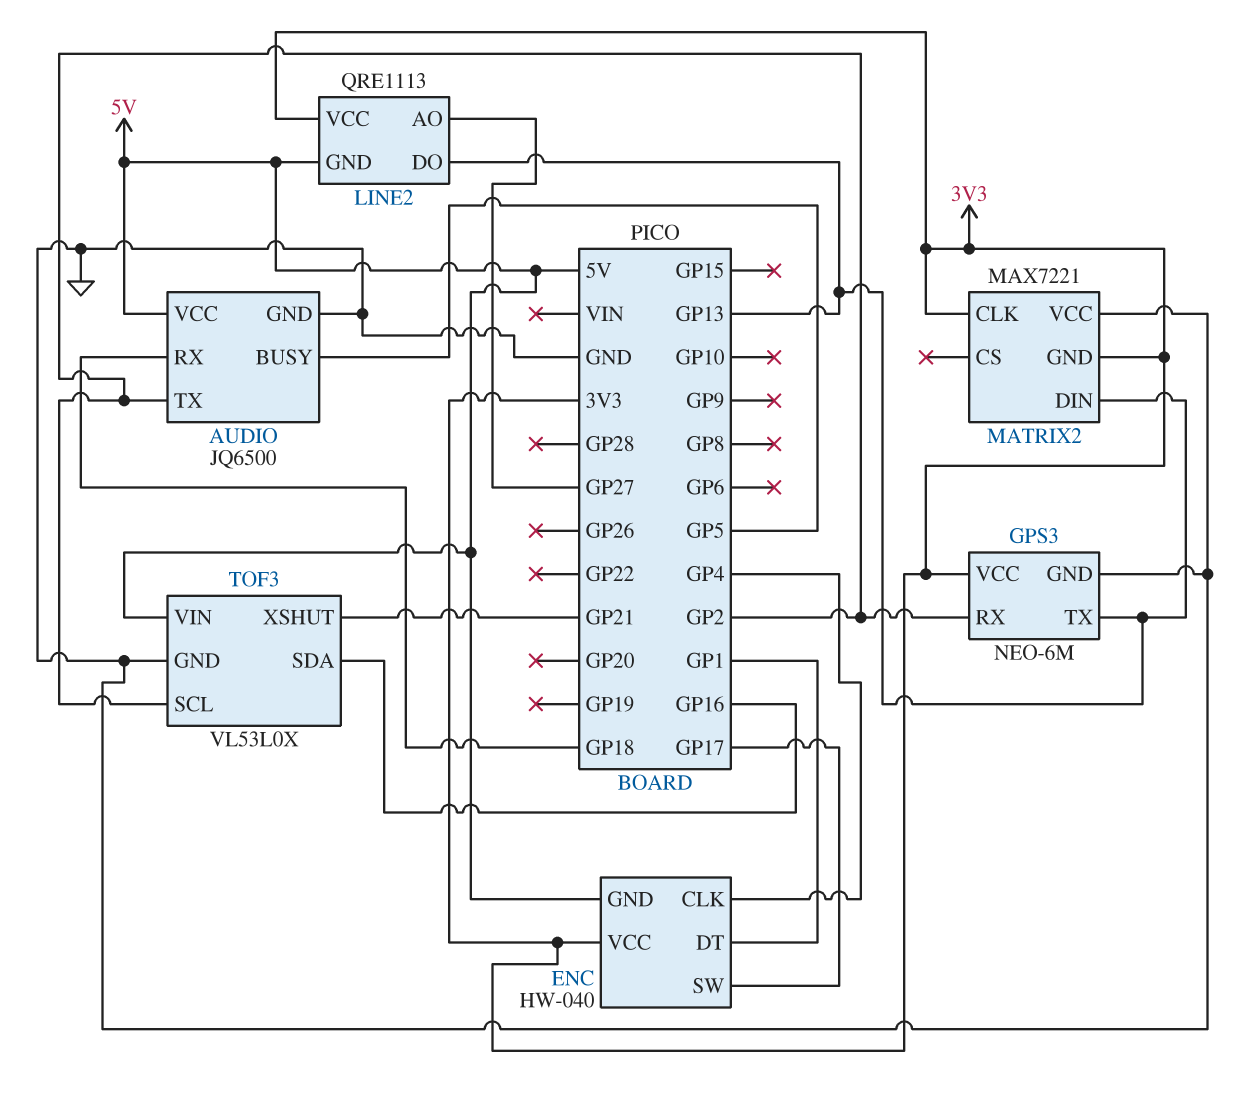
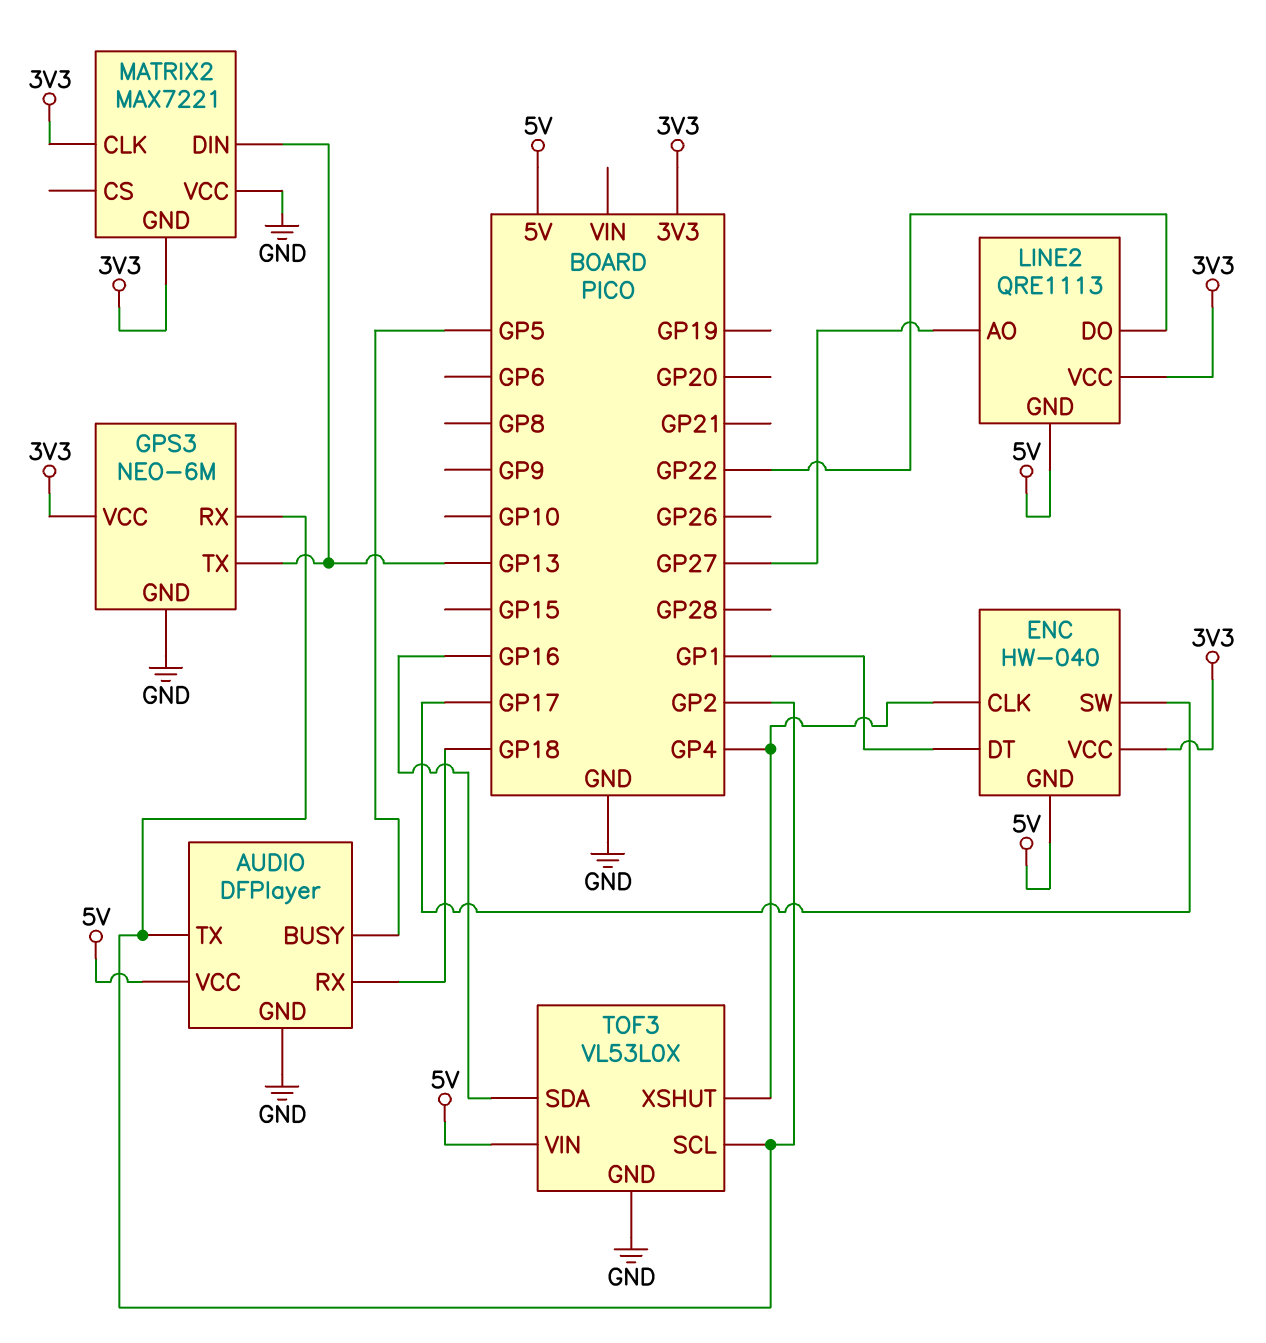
AUDIO: JQ6500 -> DFPlayer
LINE2 pin DO: GP13 -> GP22
TOF3 pin XSHUT: GP21 -> GP4

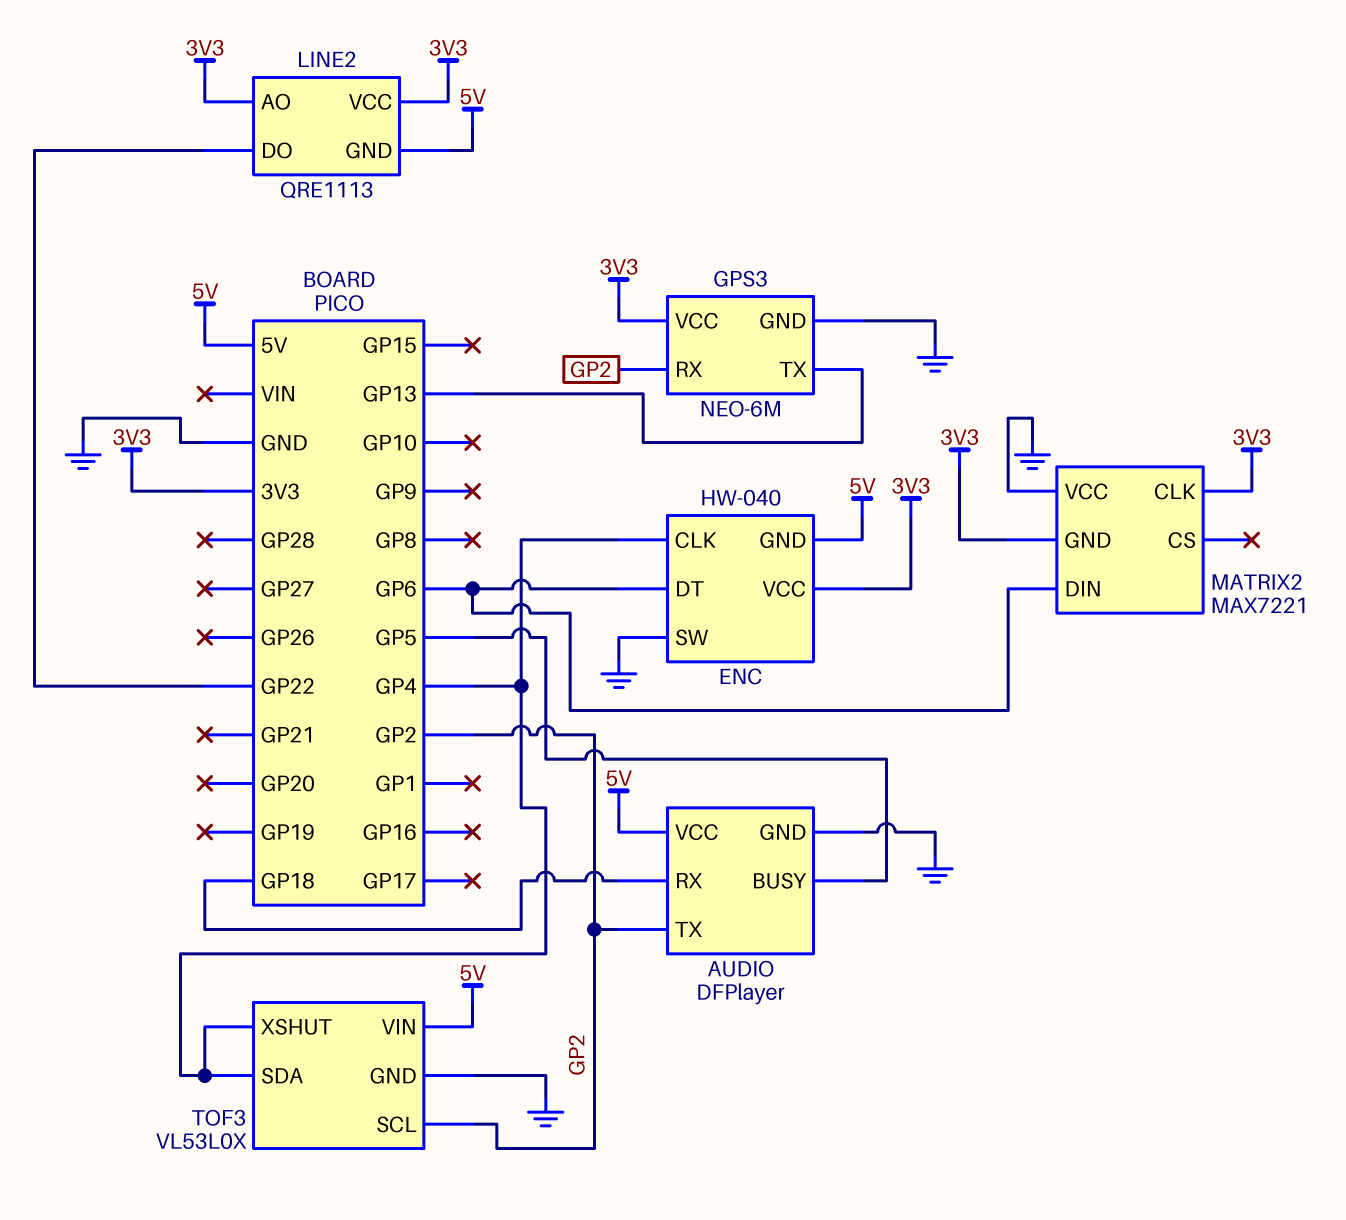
ENC pin DT: GP1 -> GP6
ENC pin SW: GP17 -> GND
LINE2 pin AO: GP27 -> 3V3
MATRIX2 pin DIN: GP13 -> GP6
TOF3 pin SDA: GP16 -> GP4

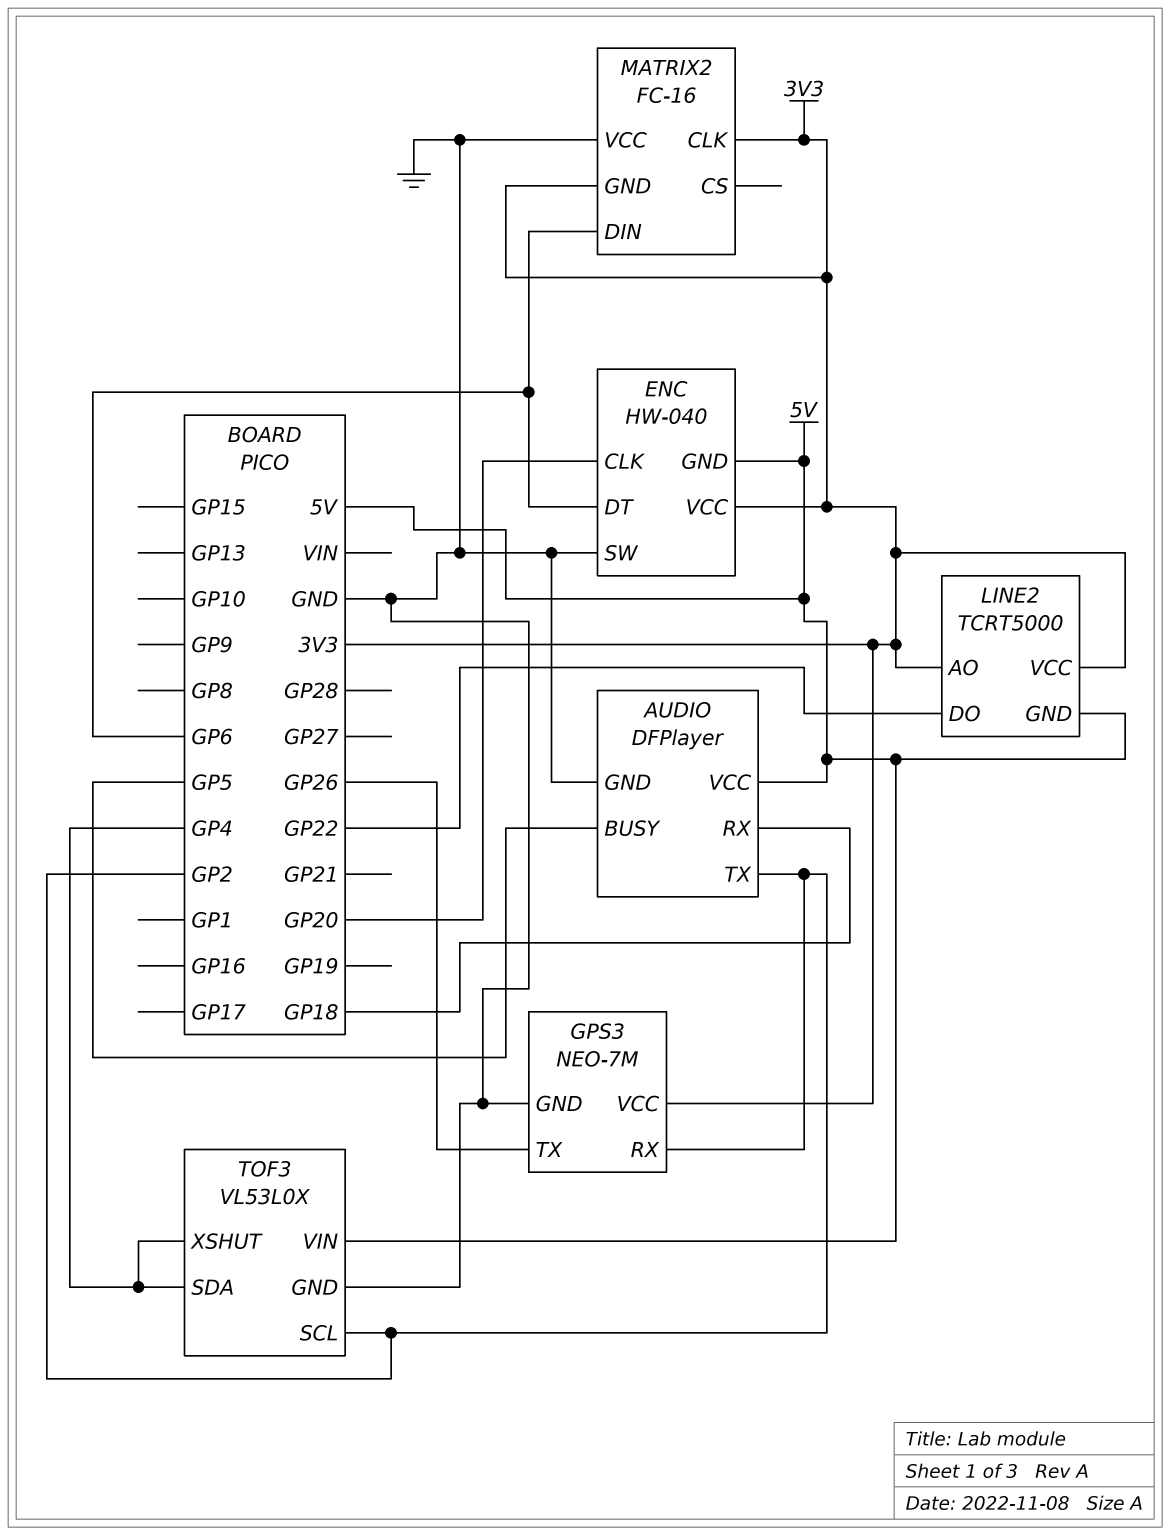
ENC pin CLK: GP4 -> GP20
GPS3: NEO-6M -> NEO-7M
GPS3 pin TX: GP13 -> GP26
LINE2: QRE1113 -> TCRT5000
MATRIX2: MAX7221 -> FC-16

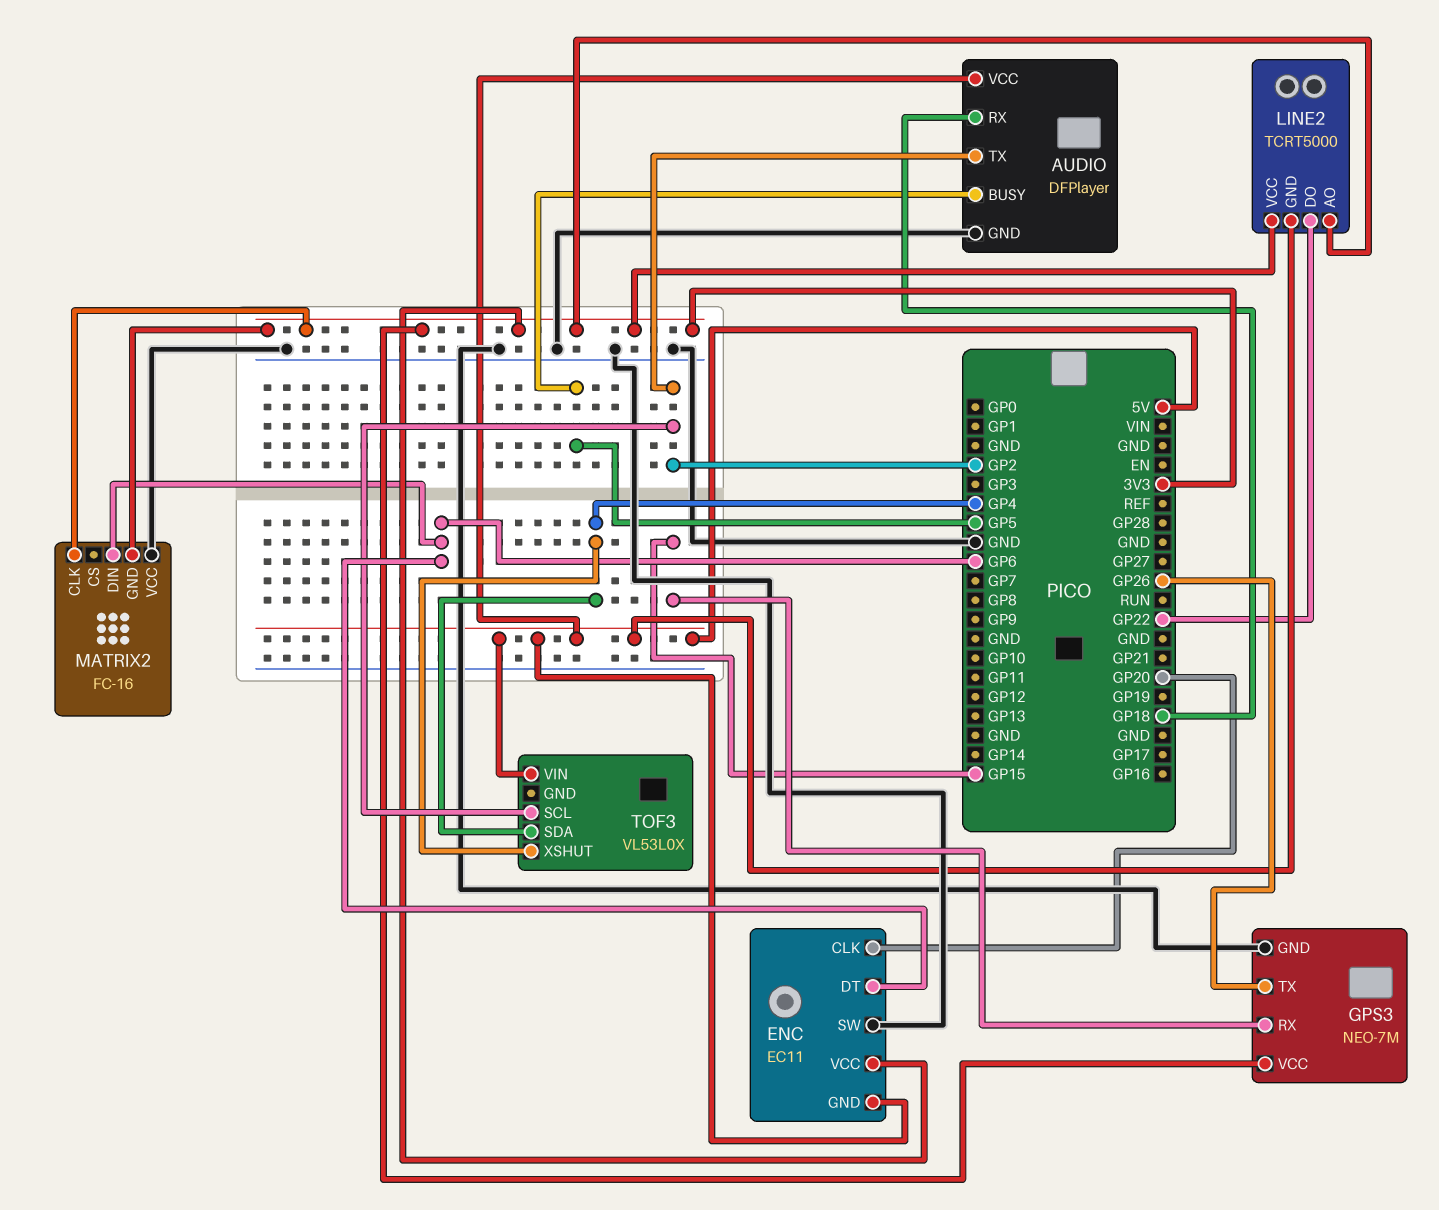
ENC: HW-040 -> EC11
GPS3 pin RX: GP2 -> GP15
TOF3 pin GND: GND -> none

